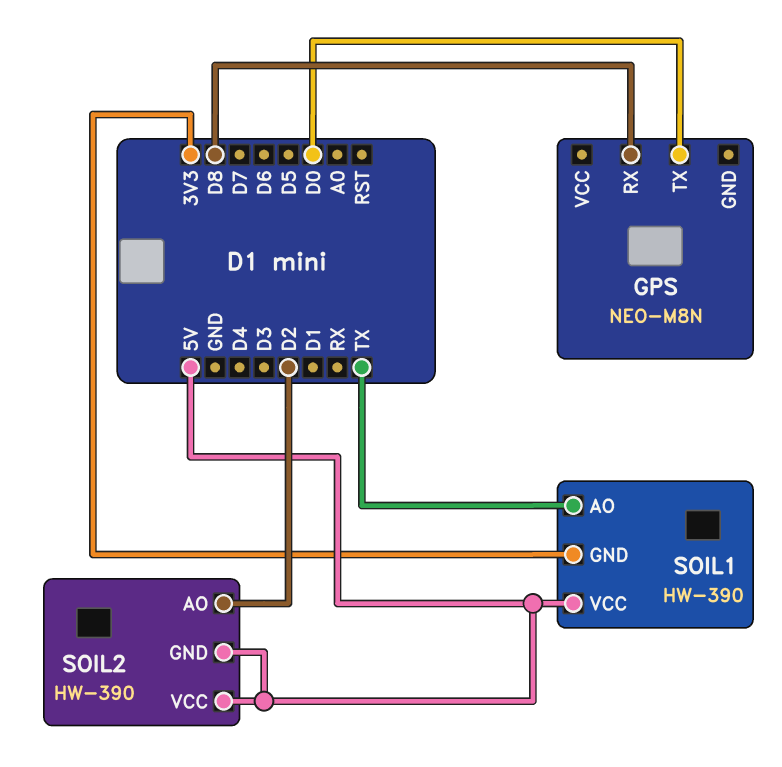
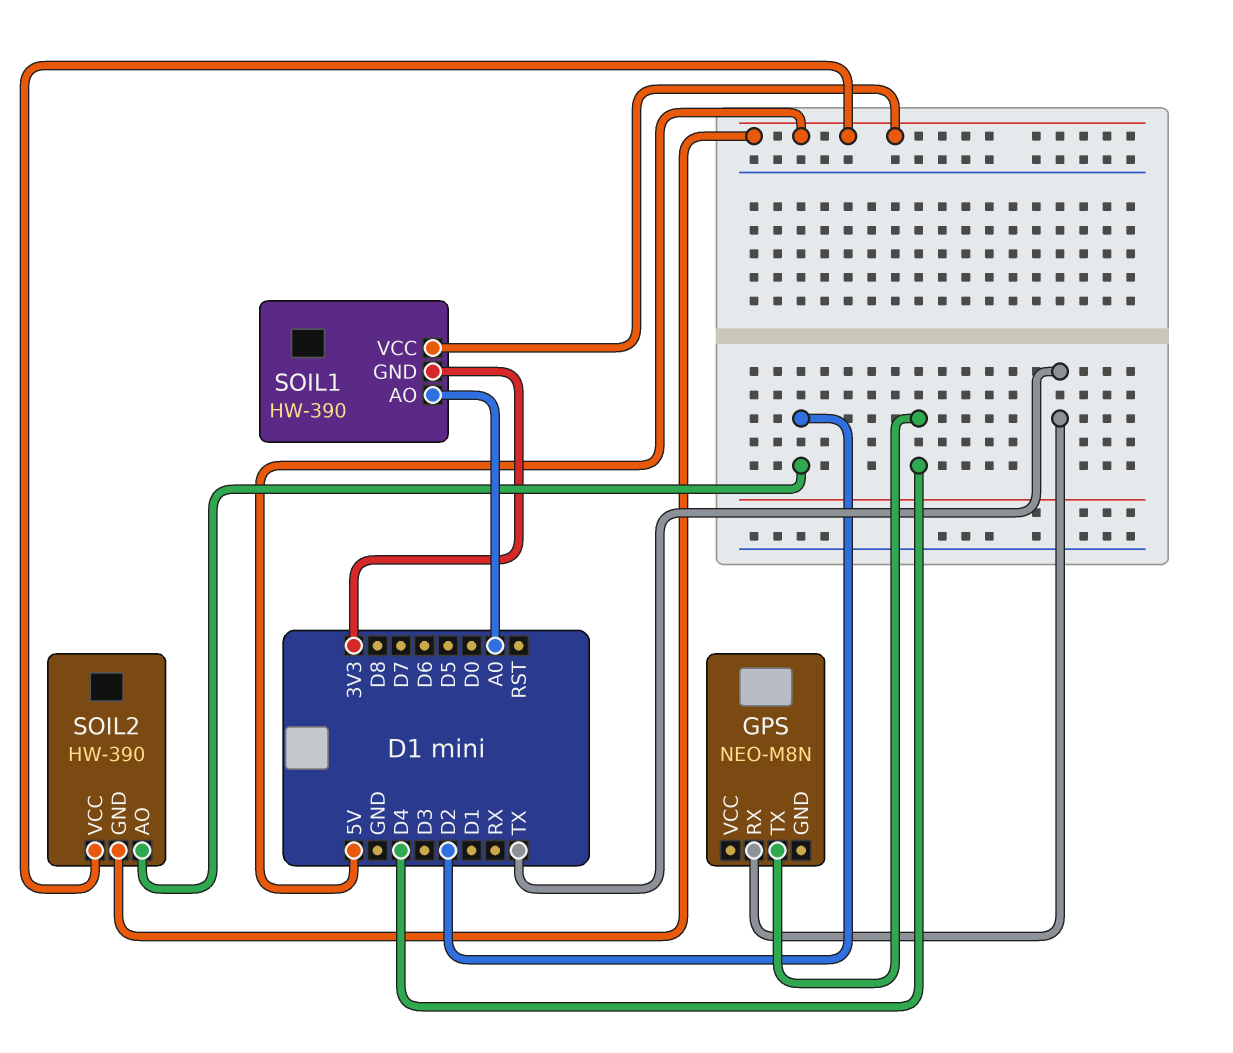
GPS pin RX: D8 -> TX
GPS pin TX: D0 -> D4
SOIL1 pin AO: TX -> A0

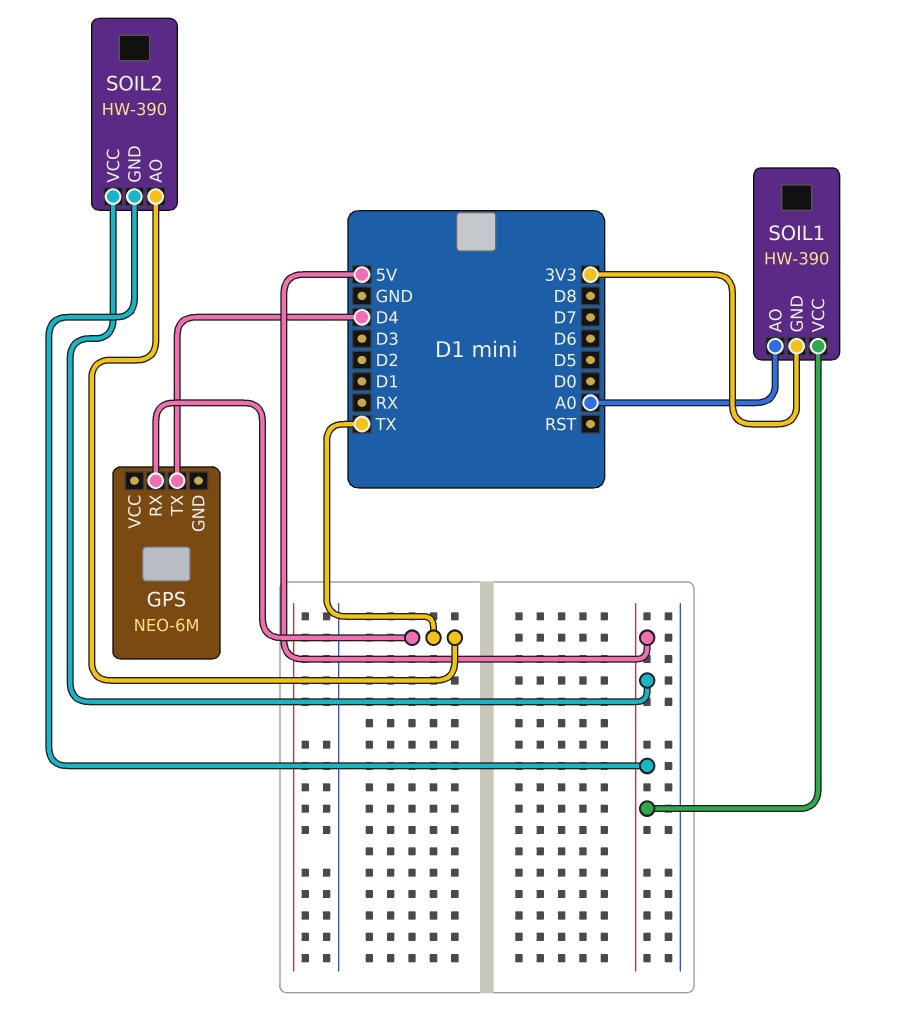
GPS: NEO-M8N -> NEO-6M
SOIL2 pin AO: D2 -> TX

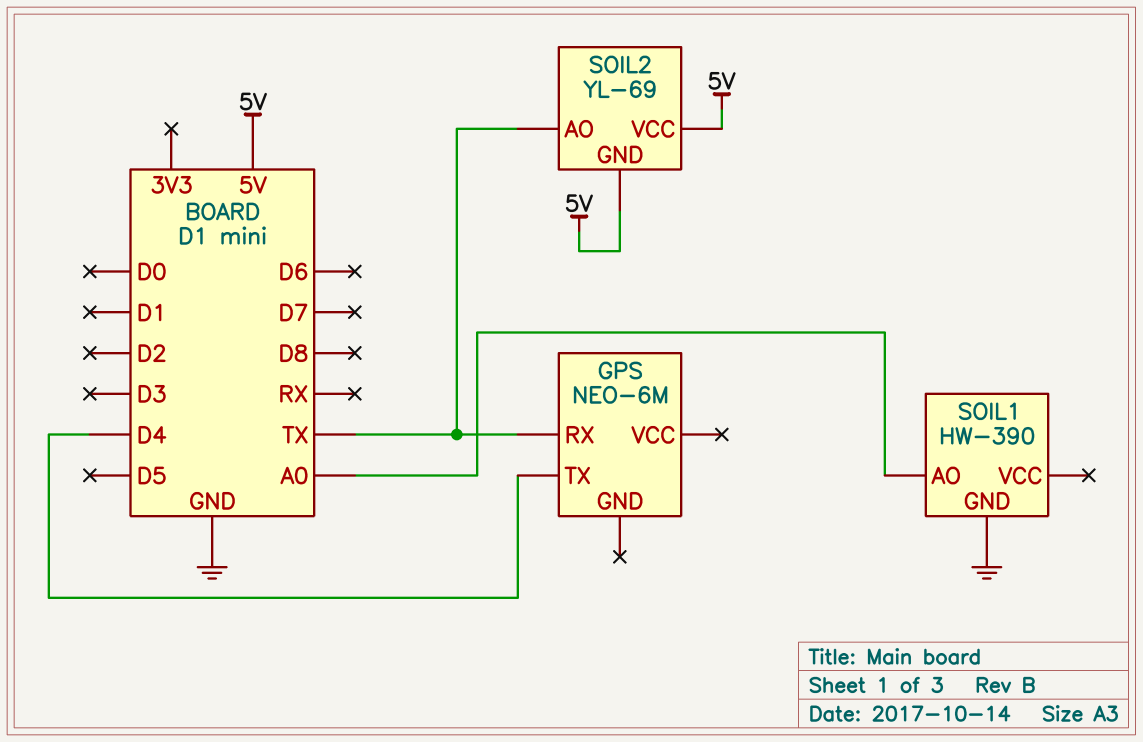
SOIL1 pin GND: 3V3 -> GND
SOIL1 pin VCC: 5V -> none
SOIL2: HW-390 -> YL-69

